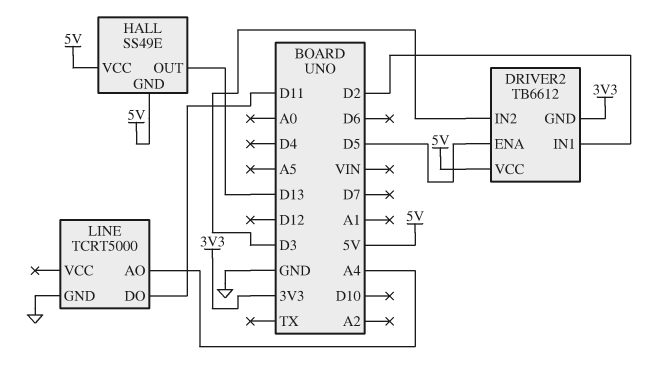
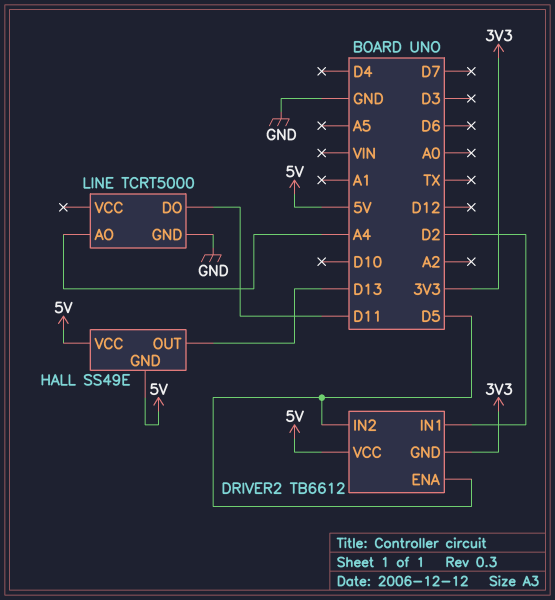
DRIVER2 pin IN2: D3 -> D5

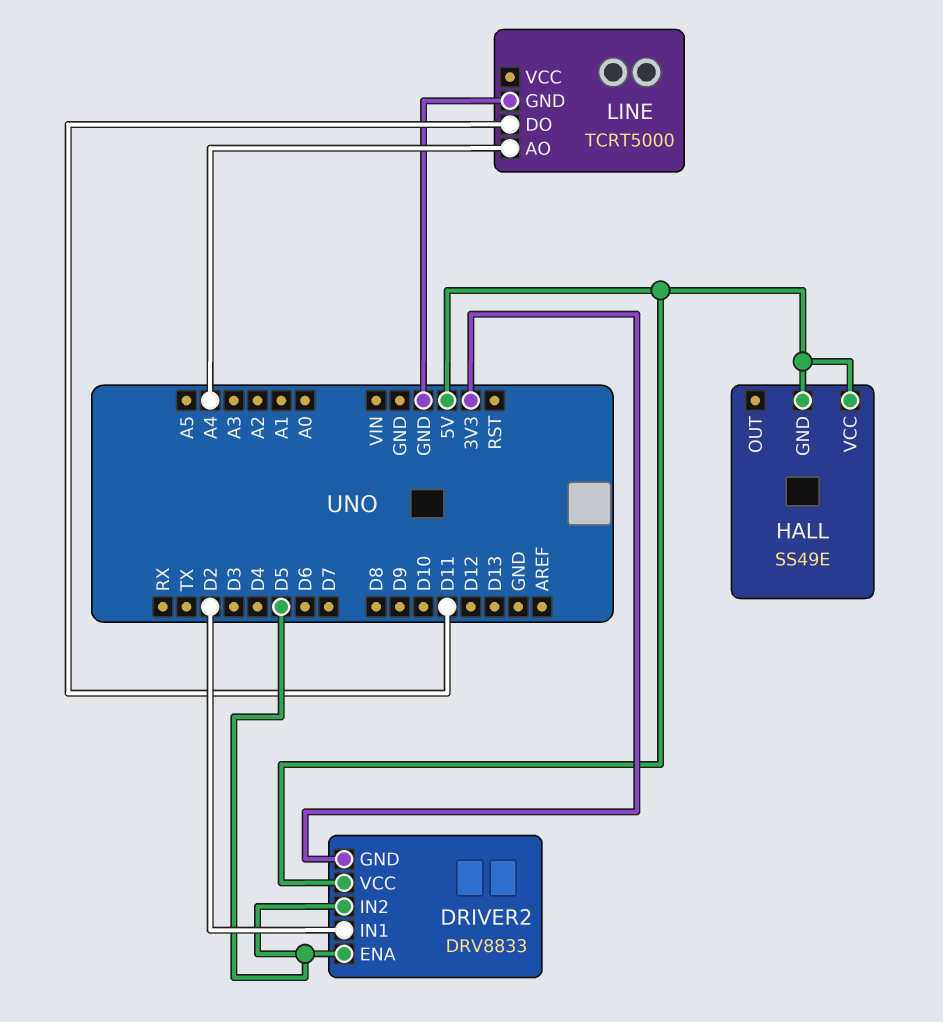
DRIVER2: TB6612 -> DRV8833
HALL pin OUT: D13 -> none

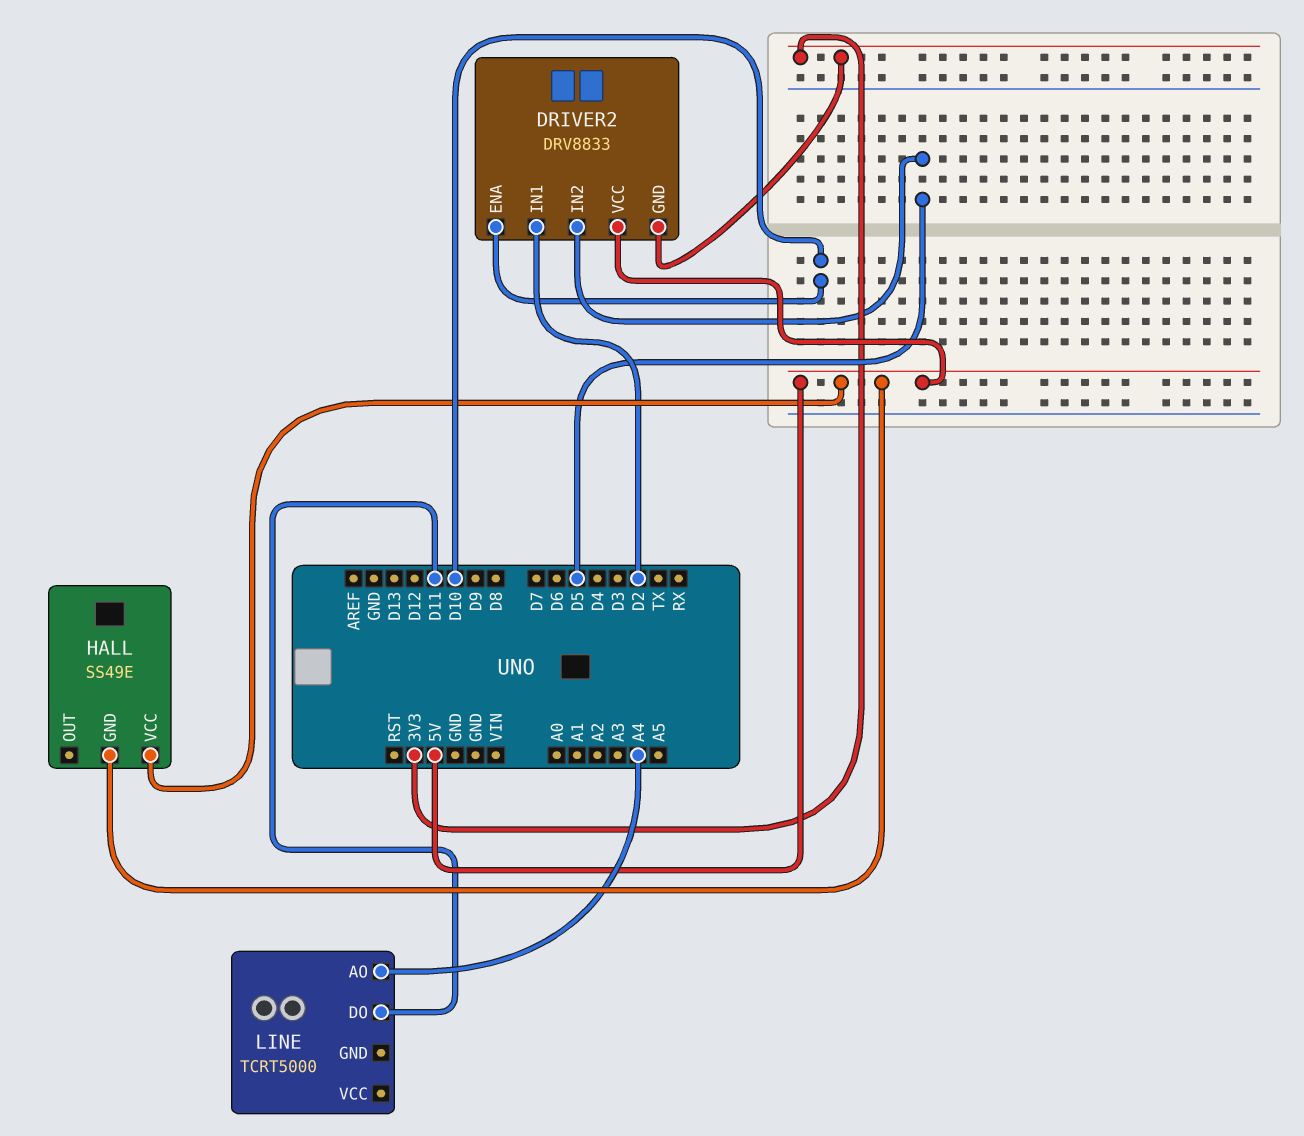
DRIVER2 pin ENA: D5 -> D10
LINE pin GND: GND -> none

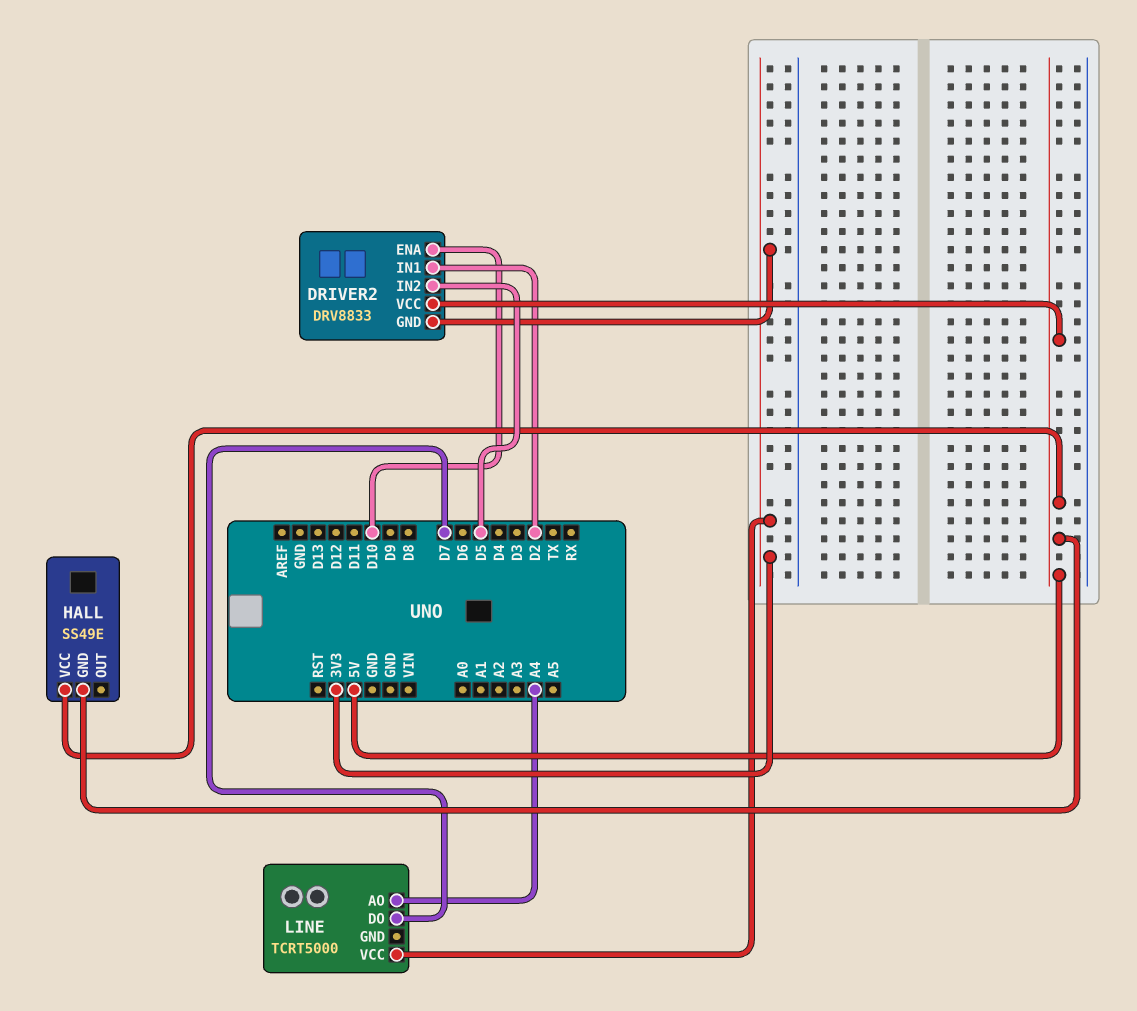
LINE pin DO: D11 -> D7
LINE pin VCC: none -> 3V3

